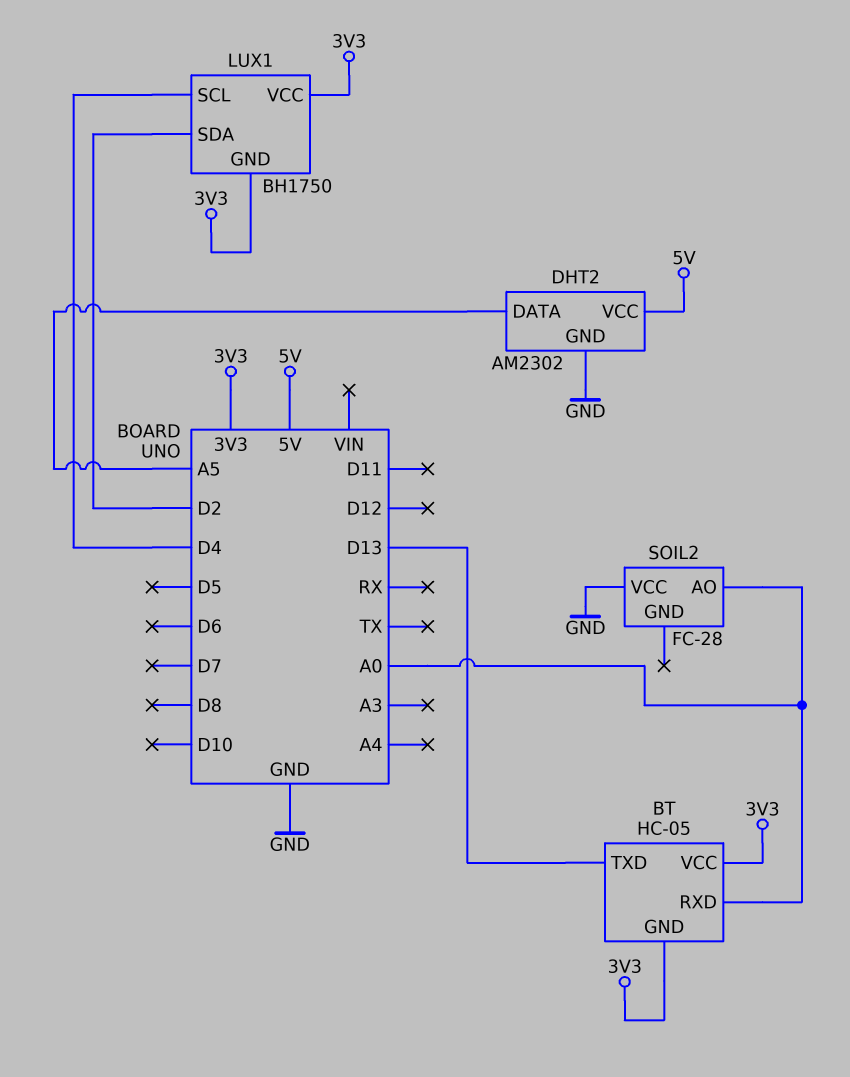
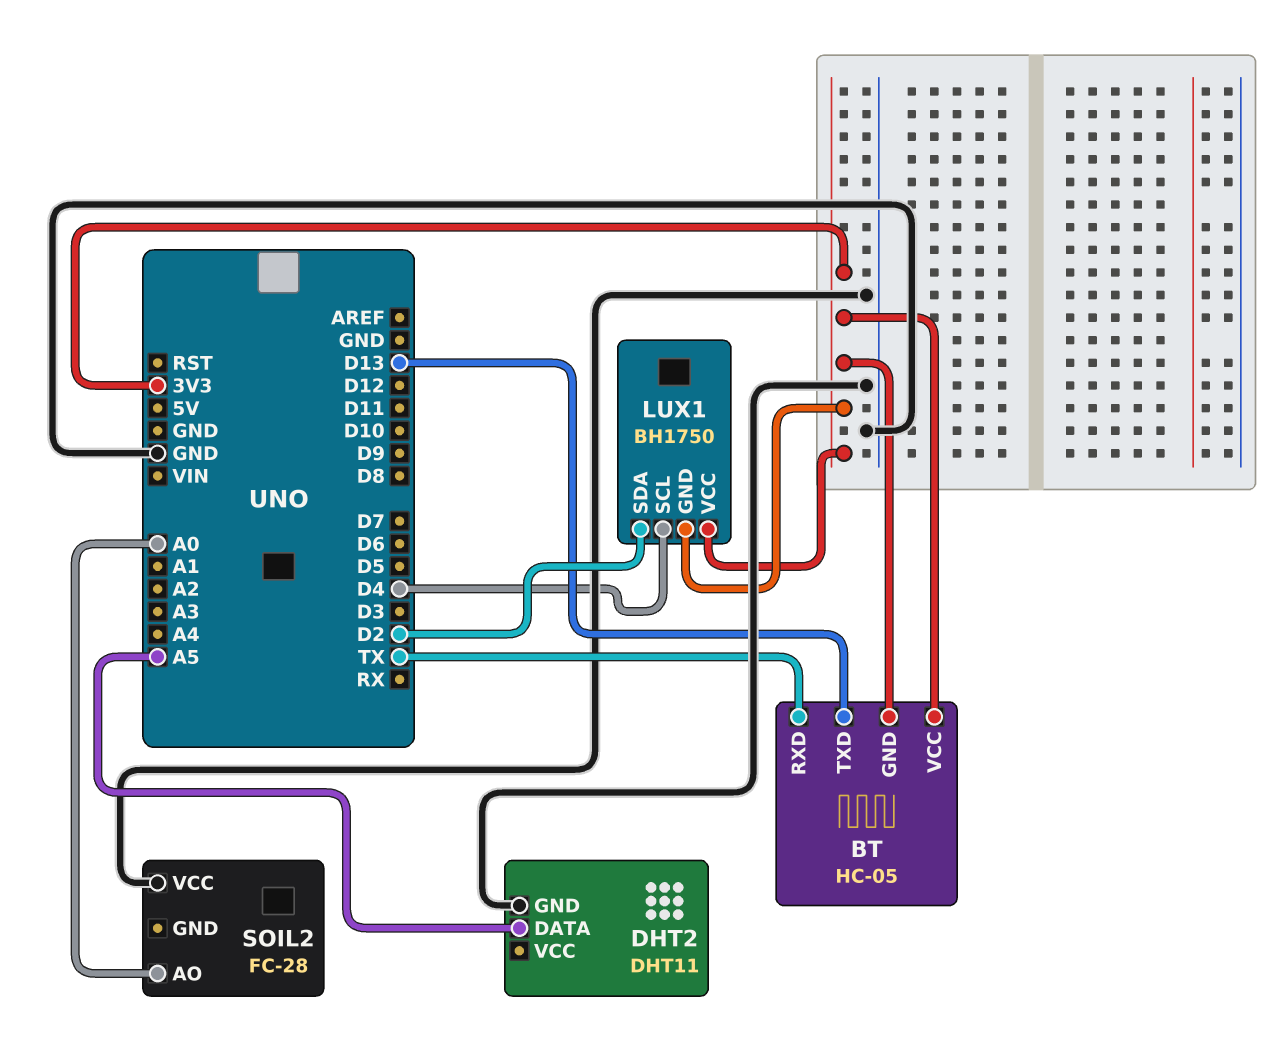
BT pin RXD: A0 -> TX
DHT2: AM2302 -> DHT11
DHT2 pin VCC: 5V -> none

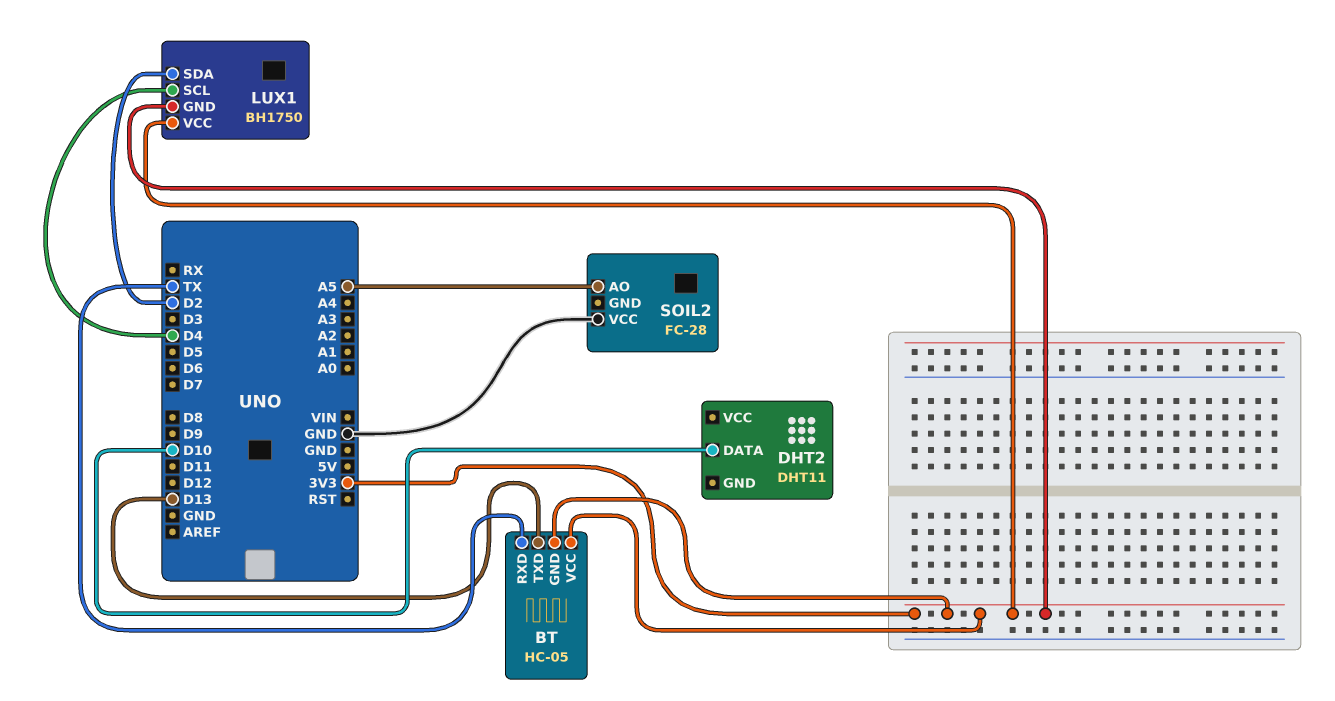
DHT2 pin DATA: A5 -> D10
DHT2 pin GND: GND -> none
SOIL2 pin AO: A0 -> A5

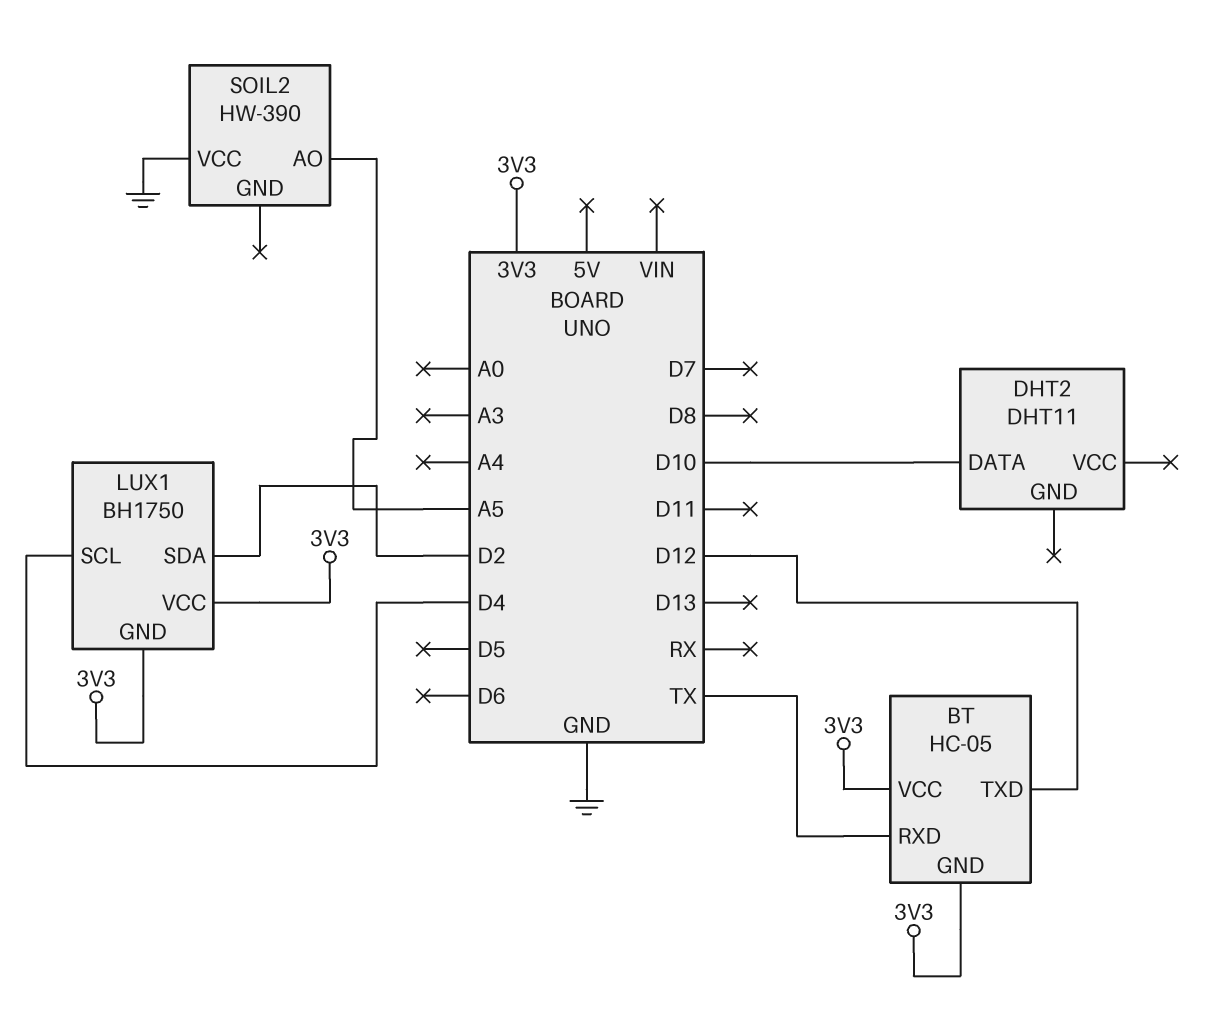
BT pin TXD: D13 -> D12
SOIL2: FC-28 -> HW-390

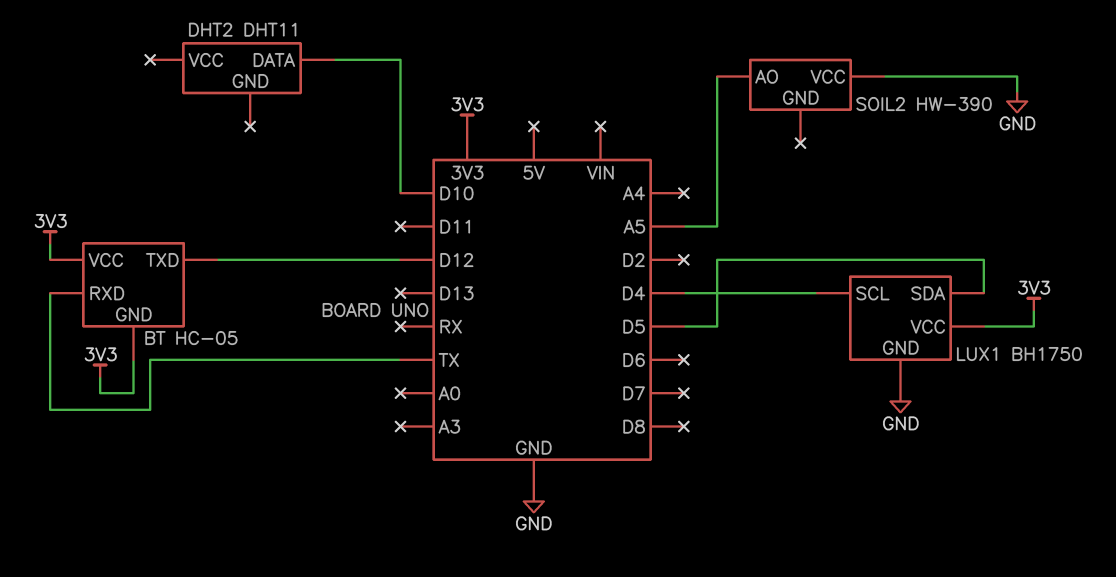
LUX1 pin GND: 3V3 -> GND
LUX1 pin SDA: D2 -> D5

